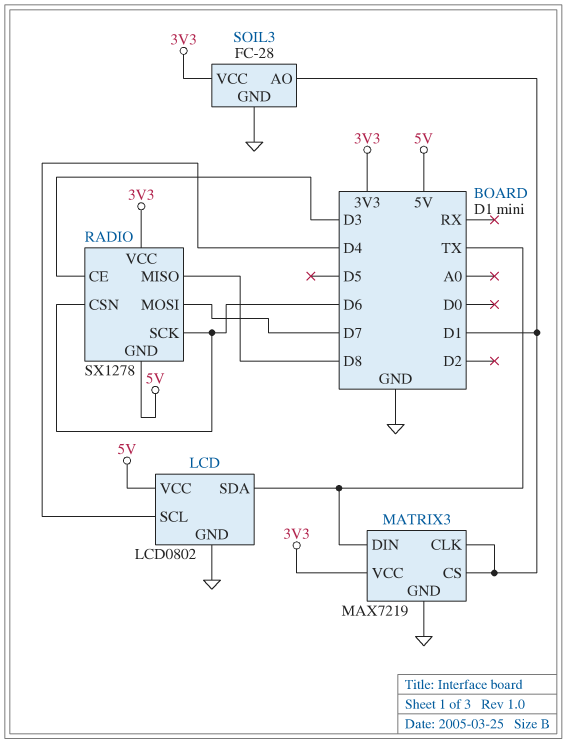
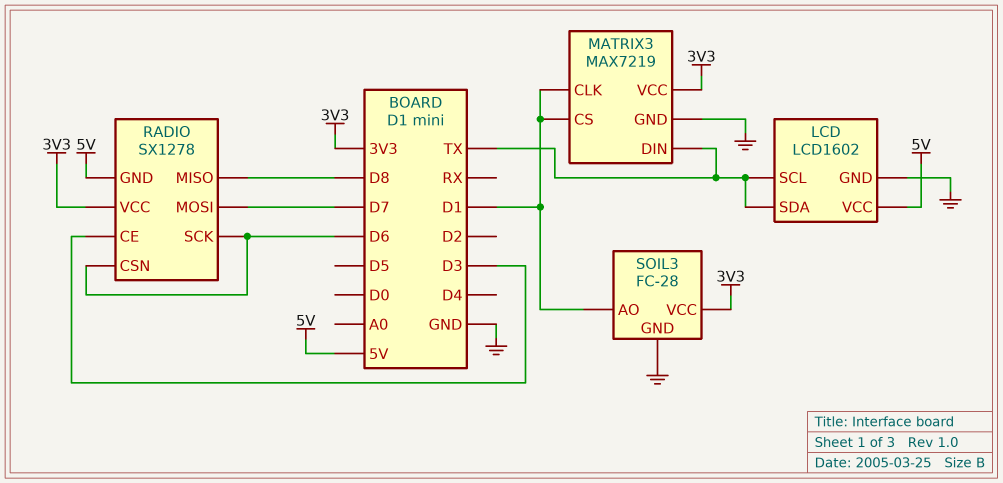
LCD: LCD0802 -> LCD1602
LCD pin SCL: D4 -> TX

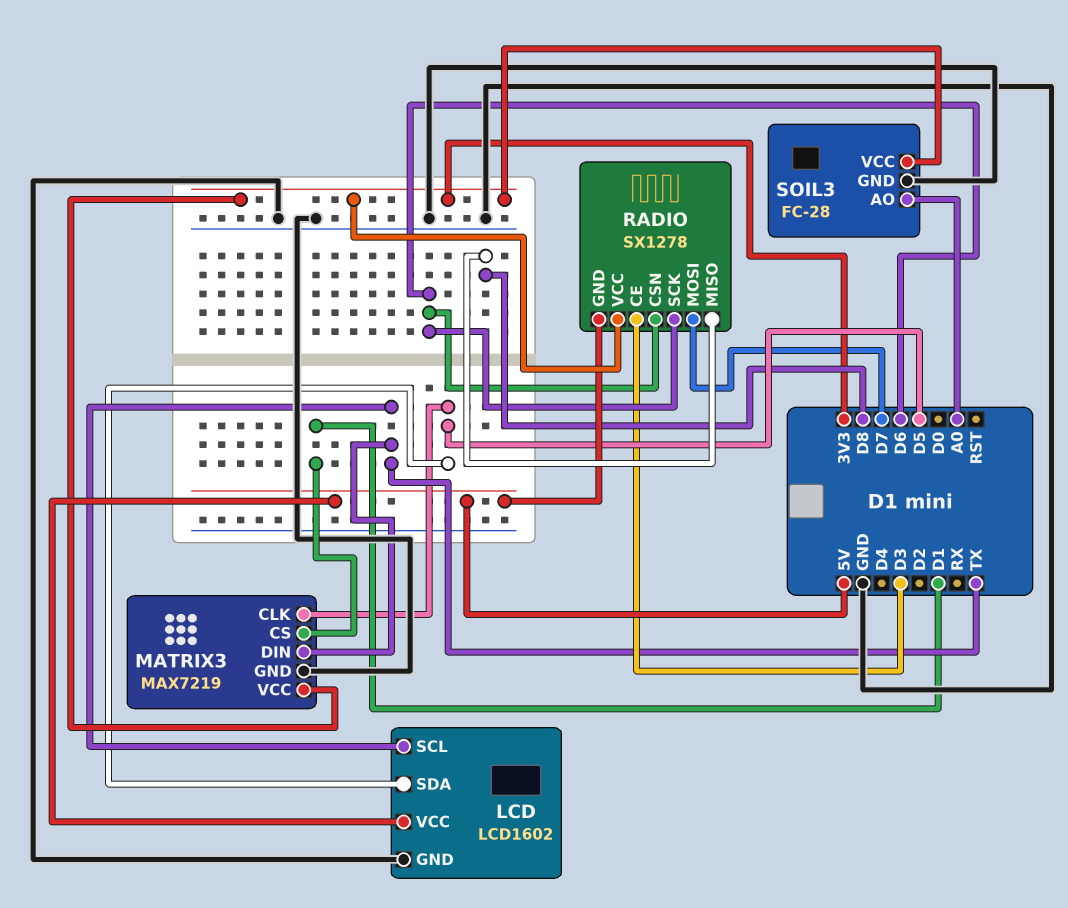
LCD pin SDA: TX -> D5
MATRIX3 pin CLK: D1 -> D5
SOIL3 pin AO: D1 -> A0

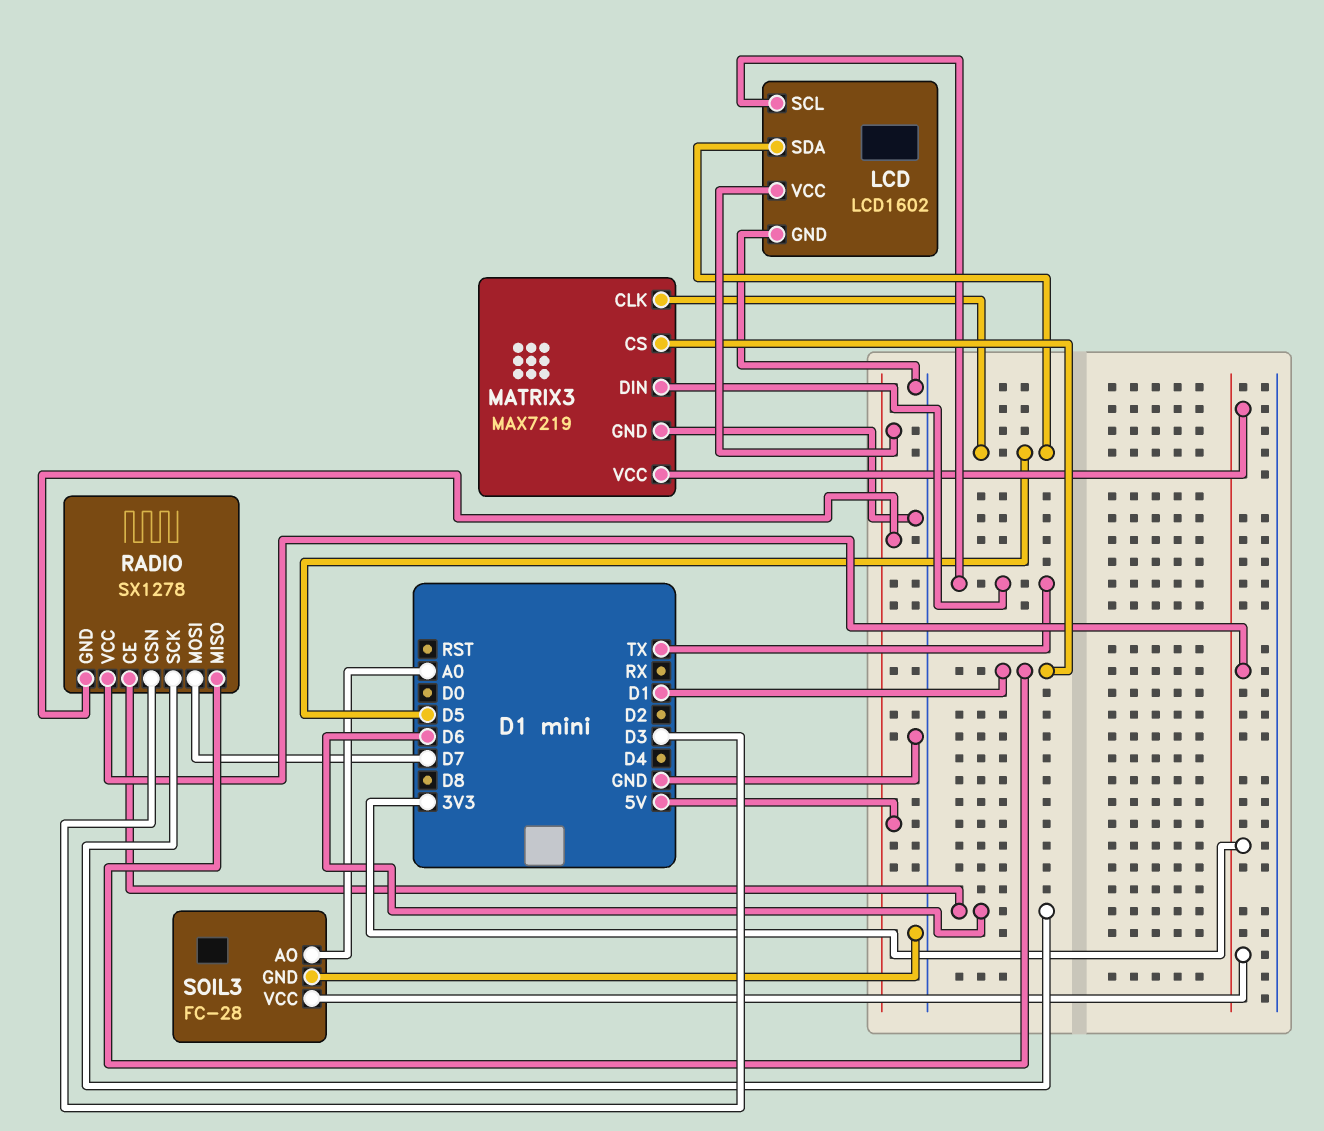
RADIO pin CE: D3 -> D6
RADIO pin CSN: D6 -> D3
RADIO pin MISO: D8 -> D1

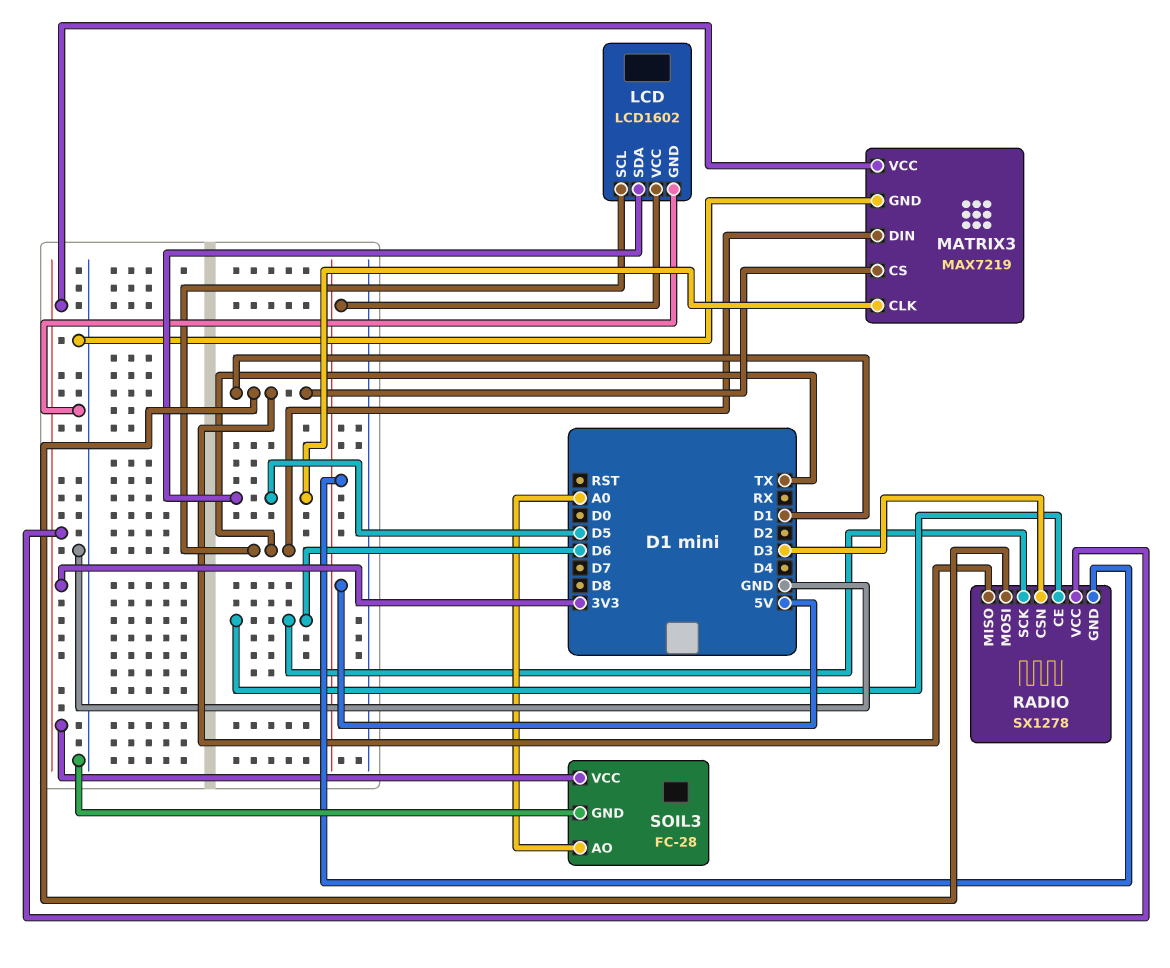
RADIO pin MOSI: D7 -> D1

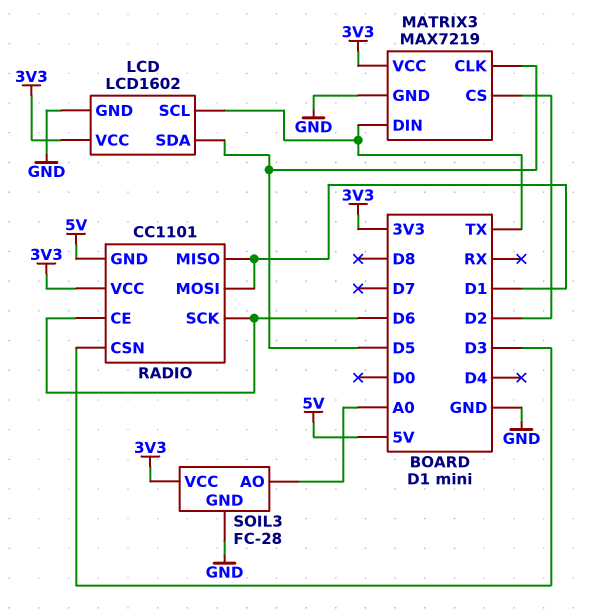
LCD pin VCC: 5V -> 3V3
MATRIX3 pin CS: D1 -> D2
RADIO: SX1278 -> CC1101

